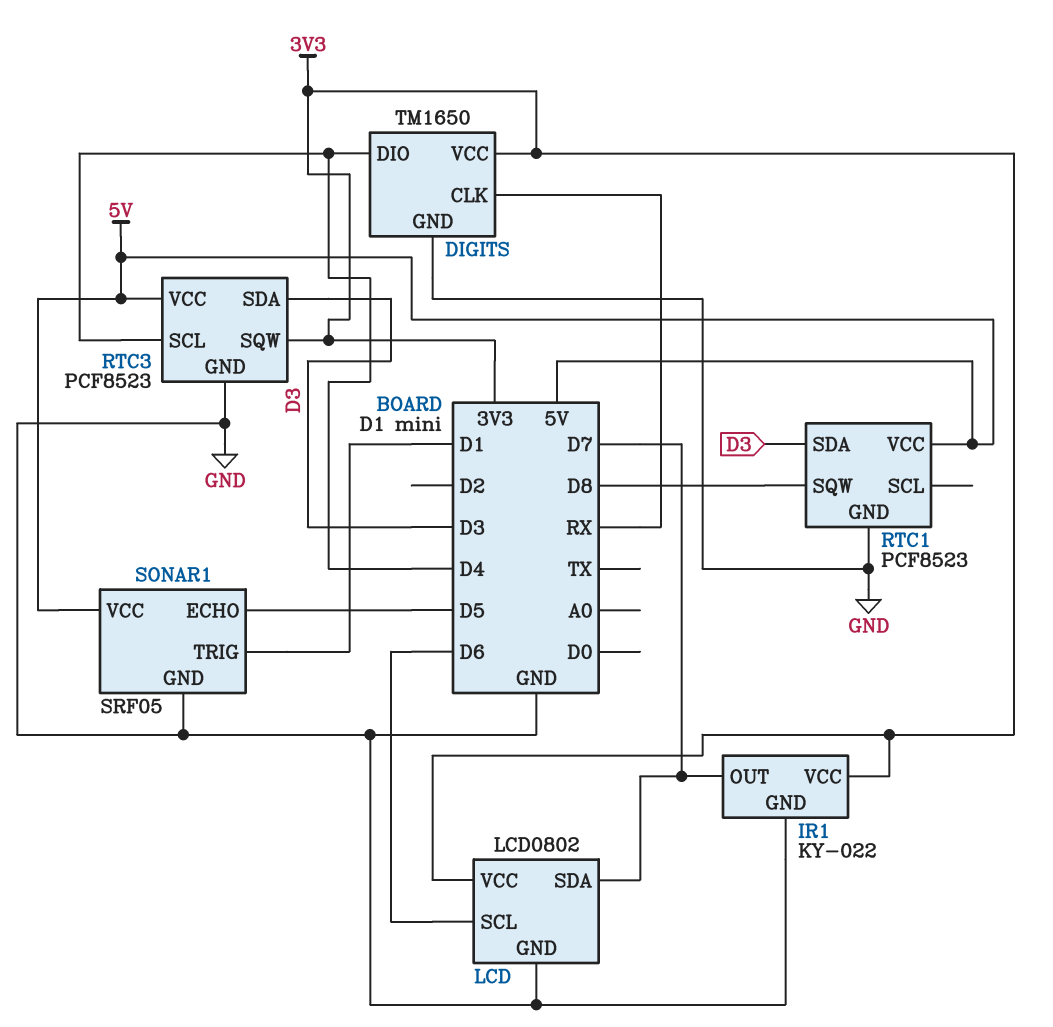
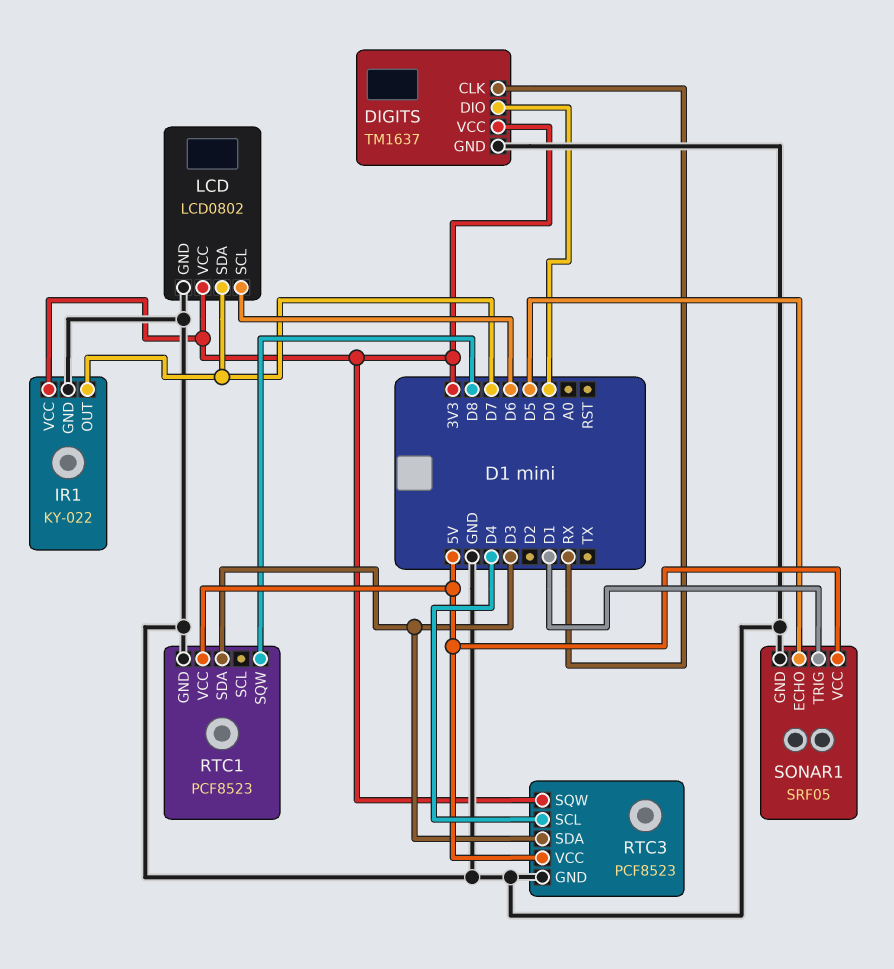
DIGITS: TM1650 -> TM1637
DIGITS pin DIO: D4 -> D0

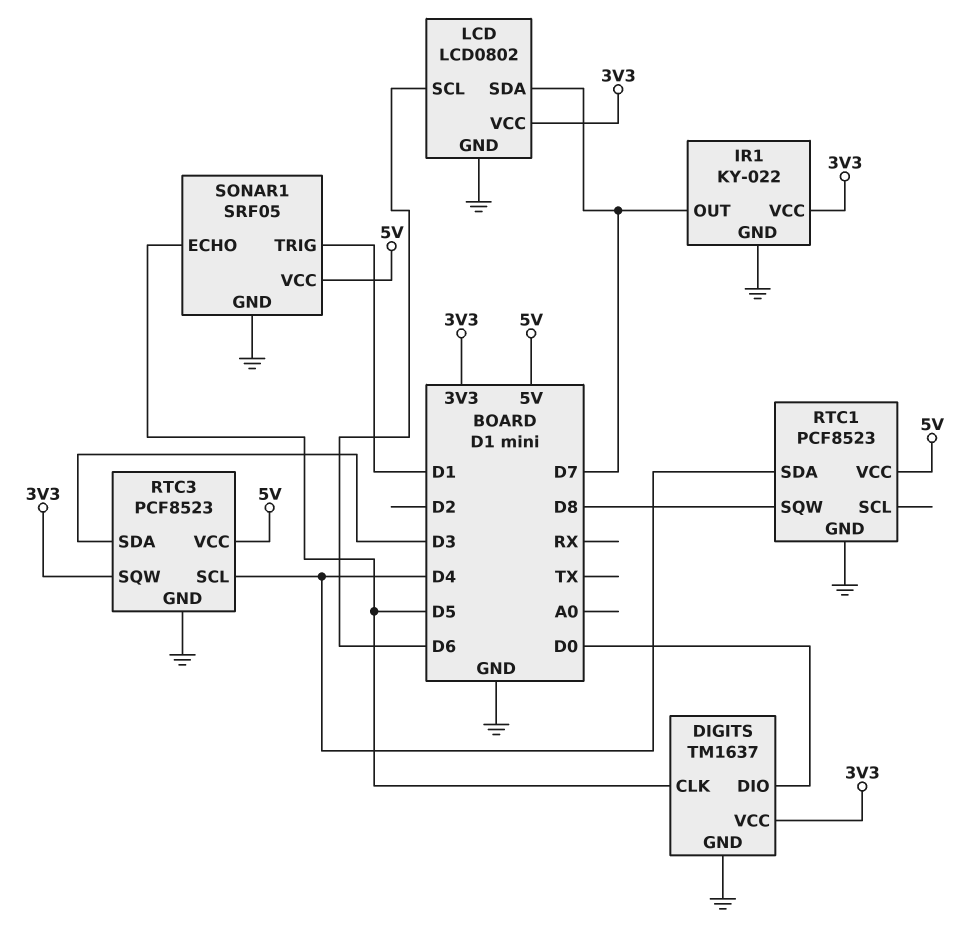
DIGITS pin CLK: RX -> D5
RTC1 pin SDA: D3 -> D4

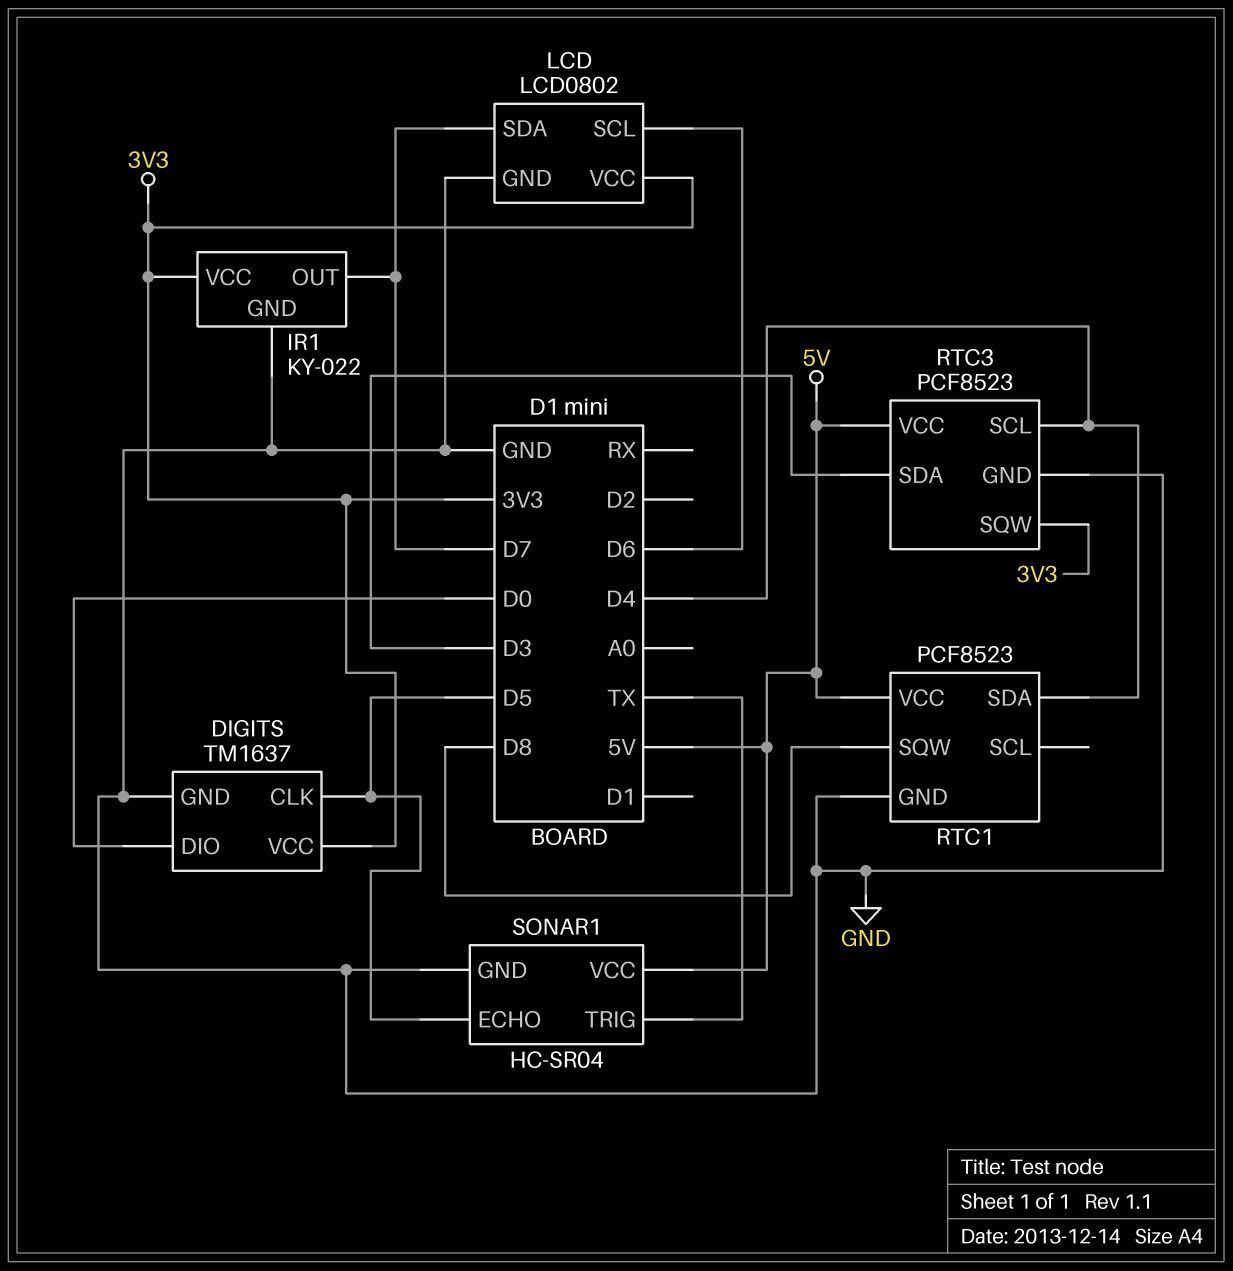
SONAR1: SRF05 -> HC-SR04
SONAR1 pin TRIG: D1 -> TX

